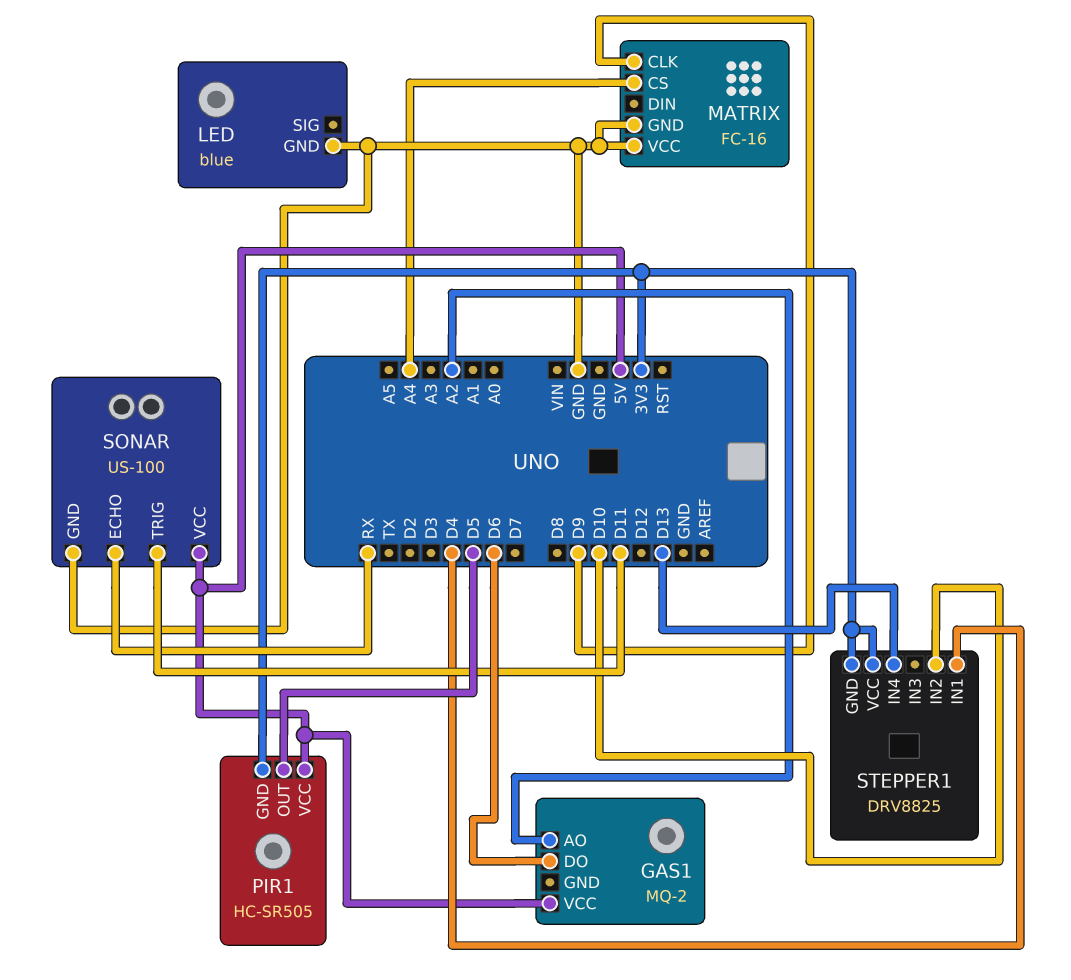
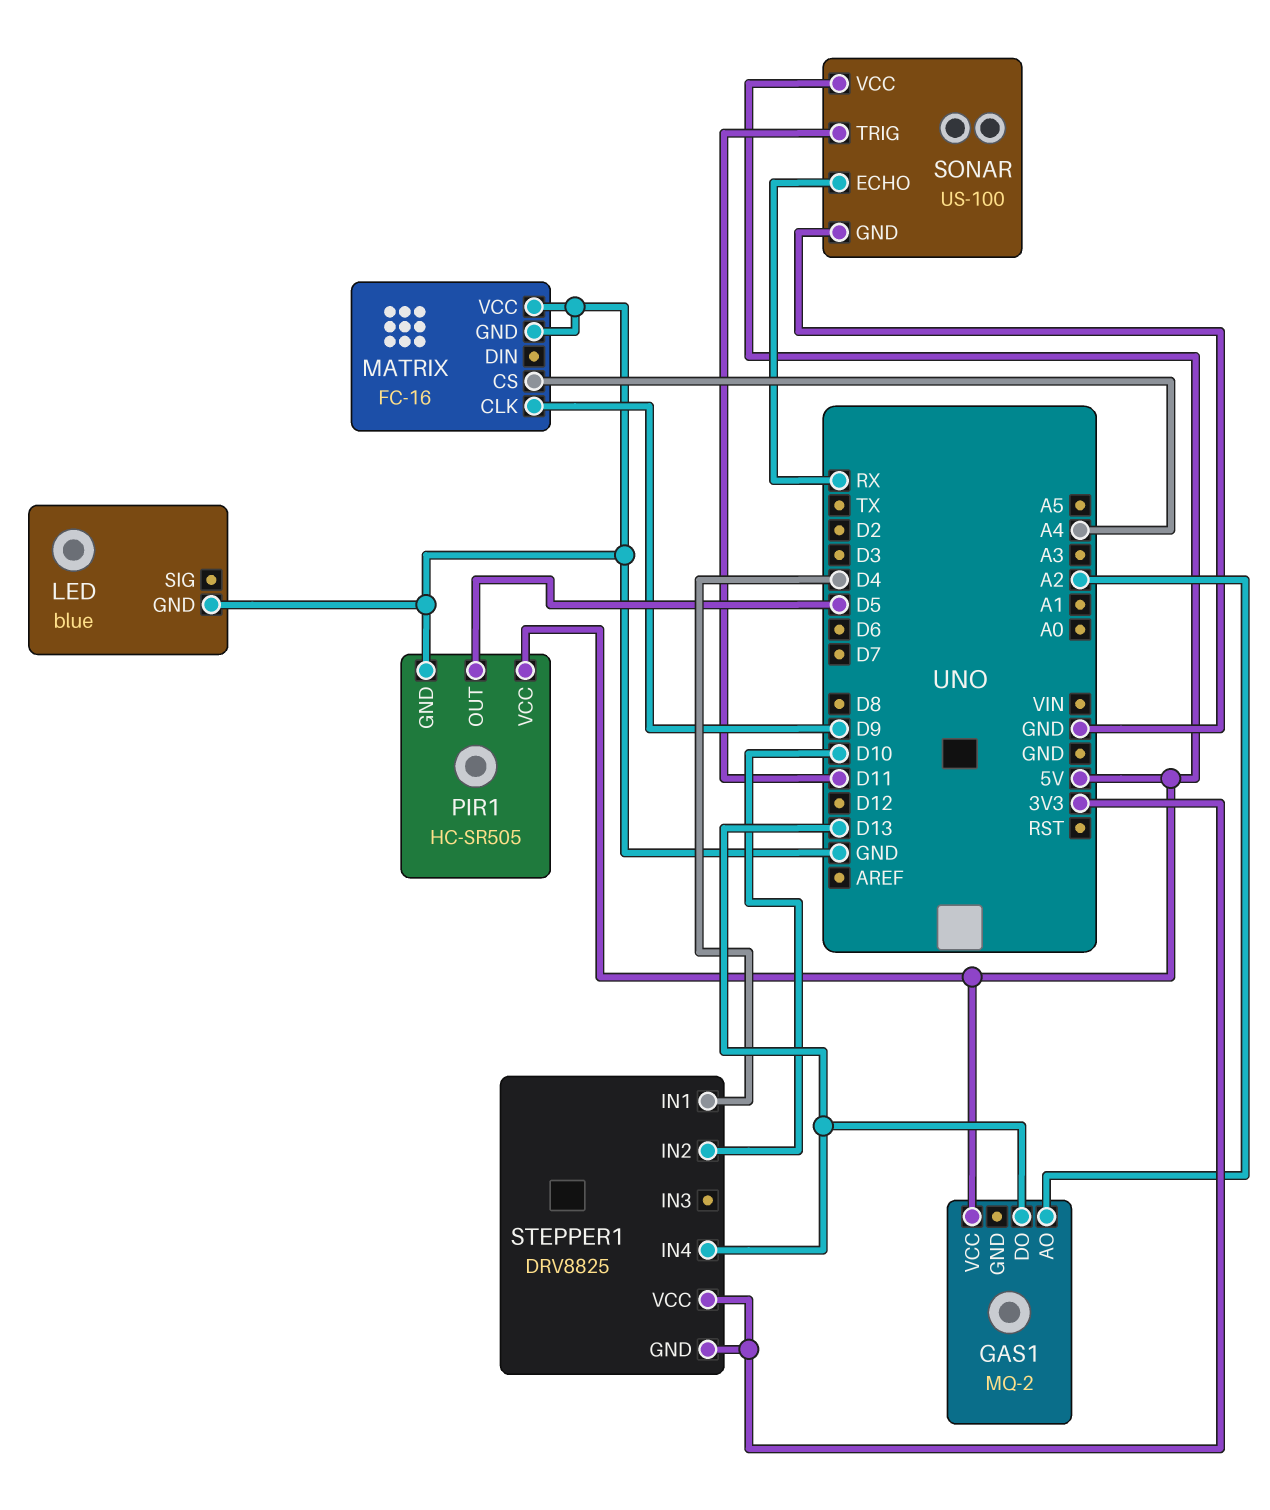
GAS1 pin DO: D6 -> D13
PIR1 pin GND: 3V3 -> GND

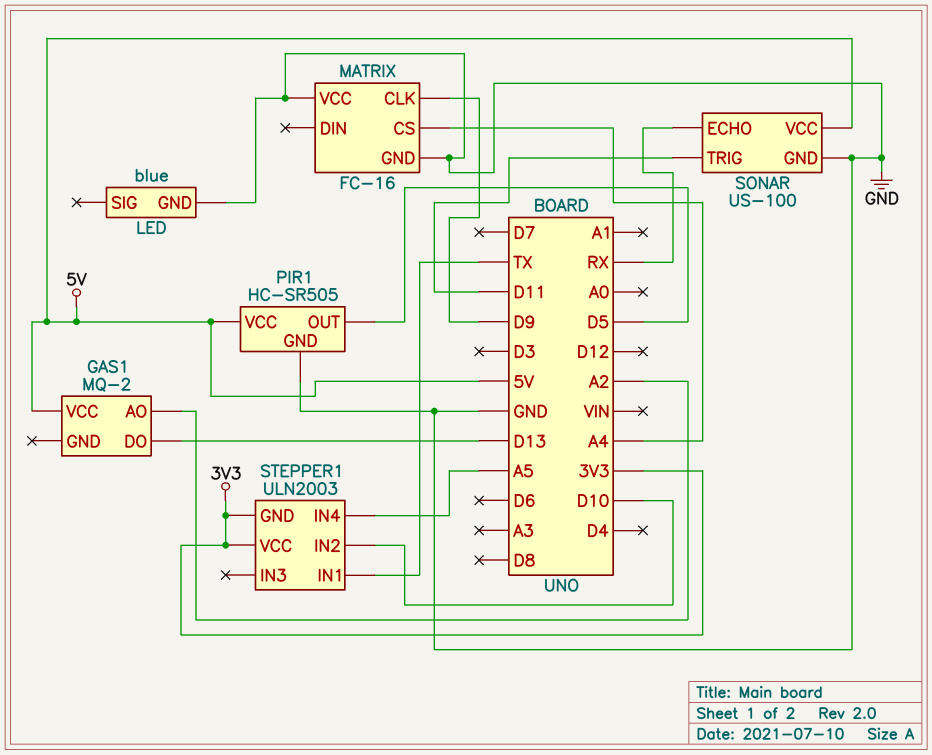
STEPPER1: DRV8825 -> ULN2003
STEPPER1 pin IN1: D4 -> TX
STEPPER1 pin IN4: D13 -> A5

